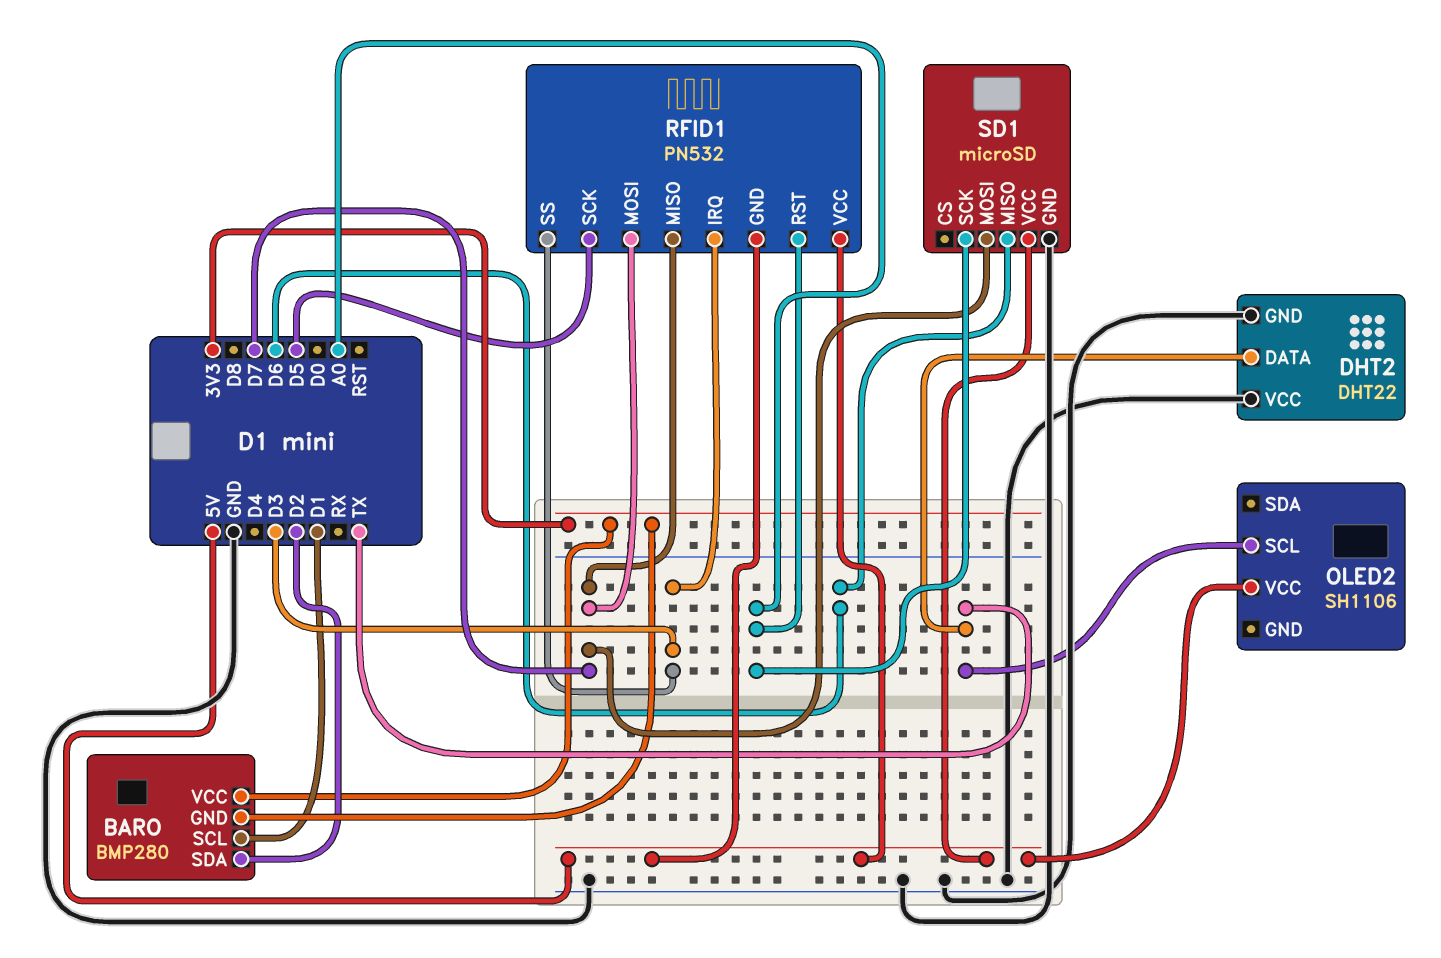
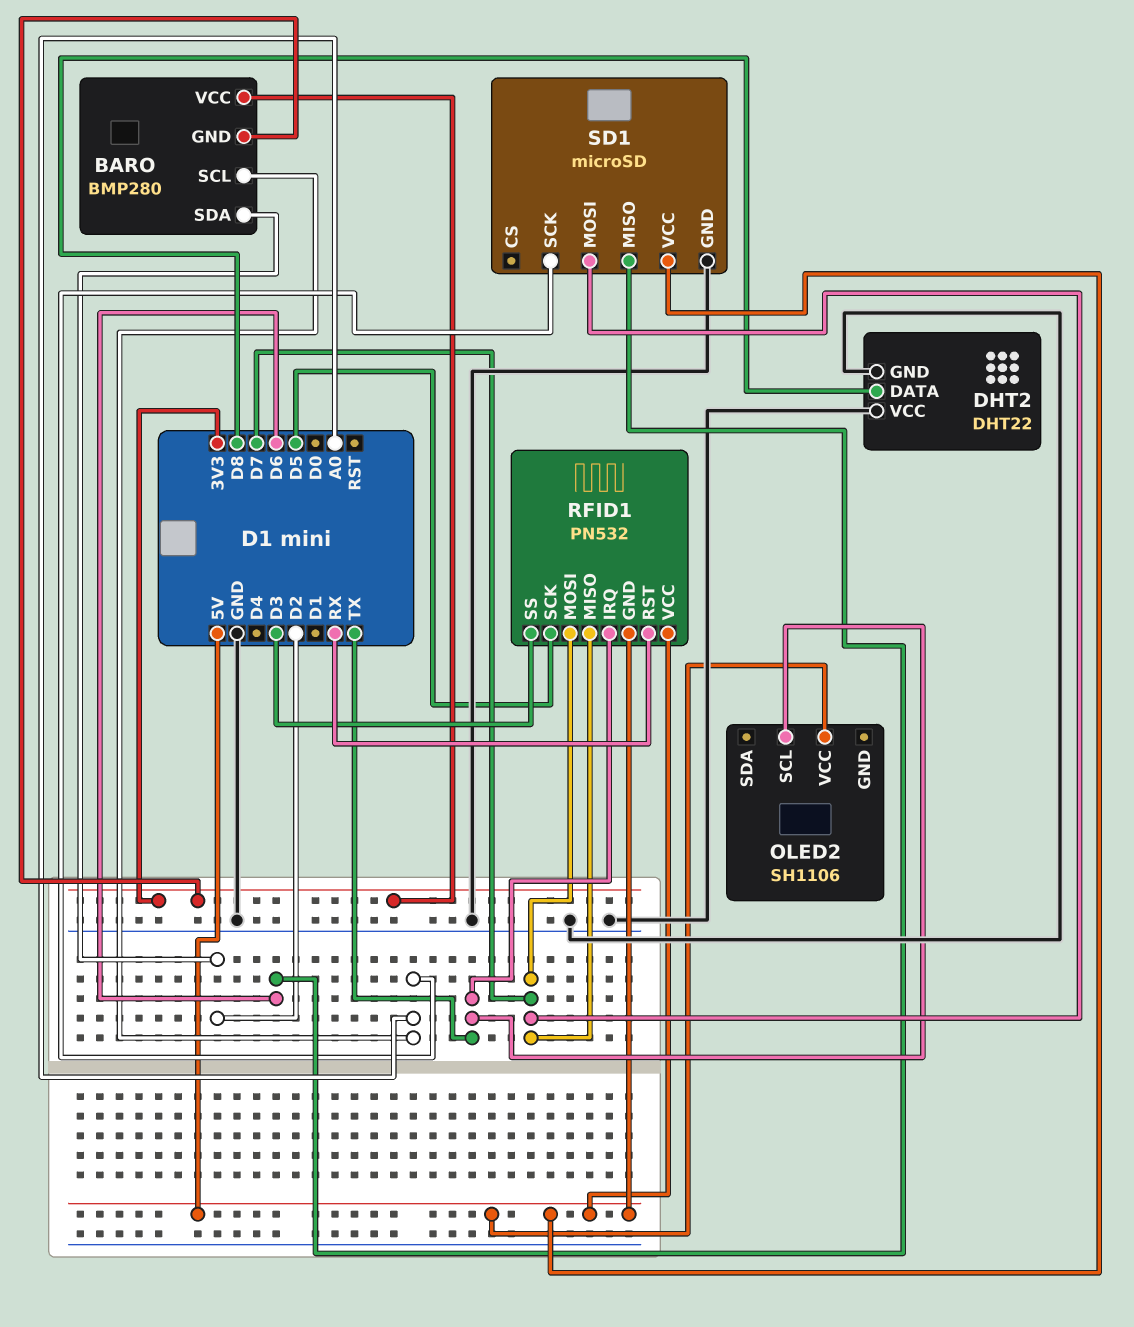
BARO pin SCL: D1 -> A0
DHT2 pin DATA: TX -> D8
RFID1 pin IRQ: D3 -> TX
RFID1 pin RST: A0 -> RX

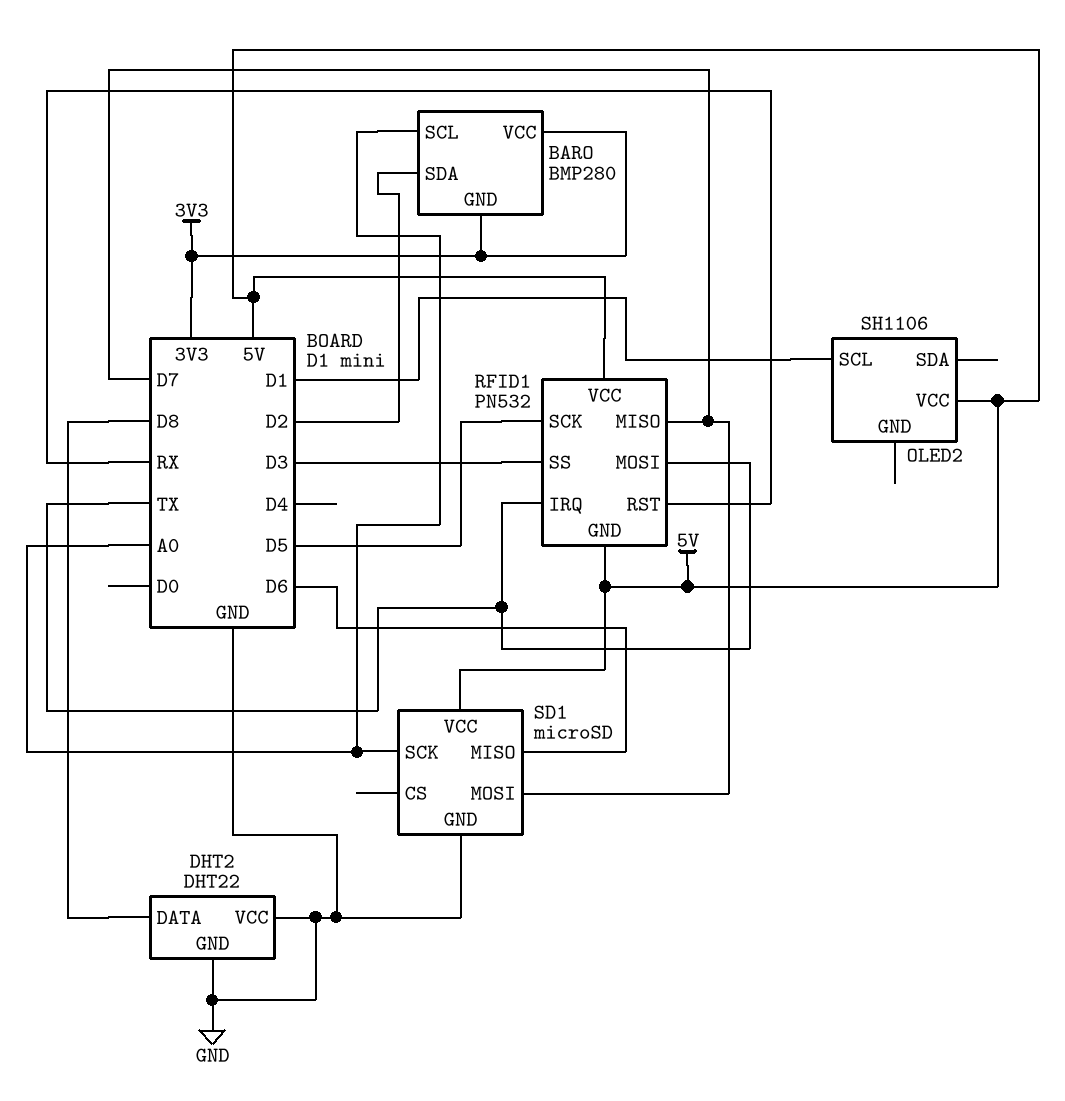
OLED2 pin SCL: TX -> D1
RFID1 pin MOSI: D7 -> TX

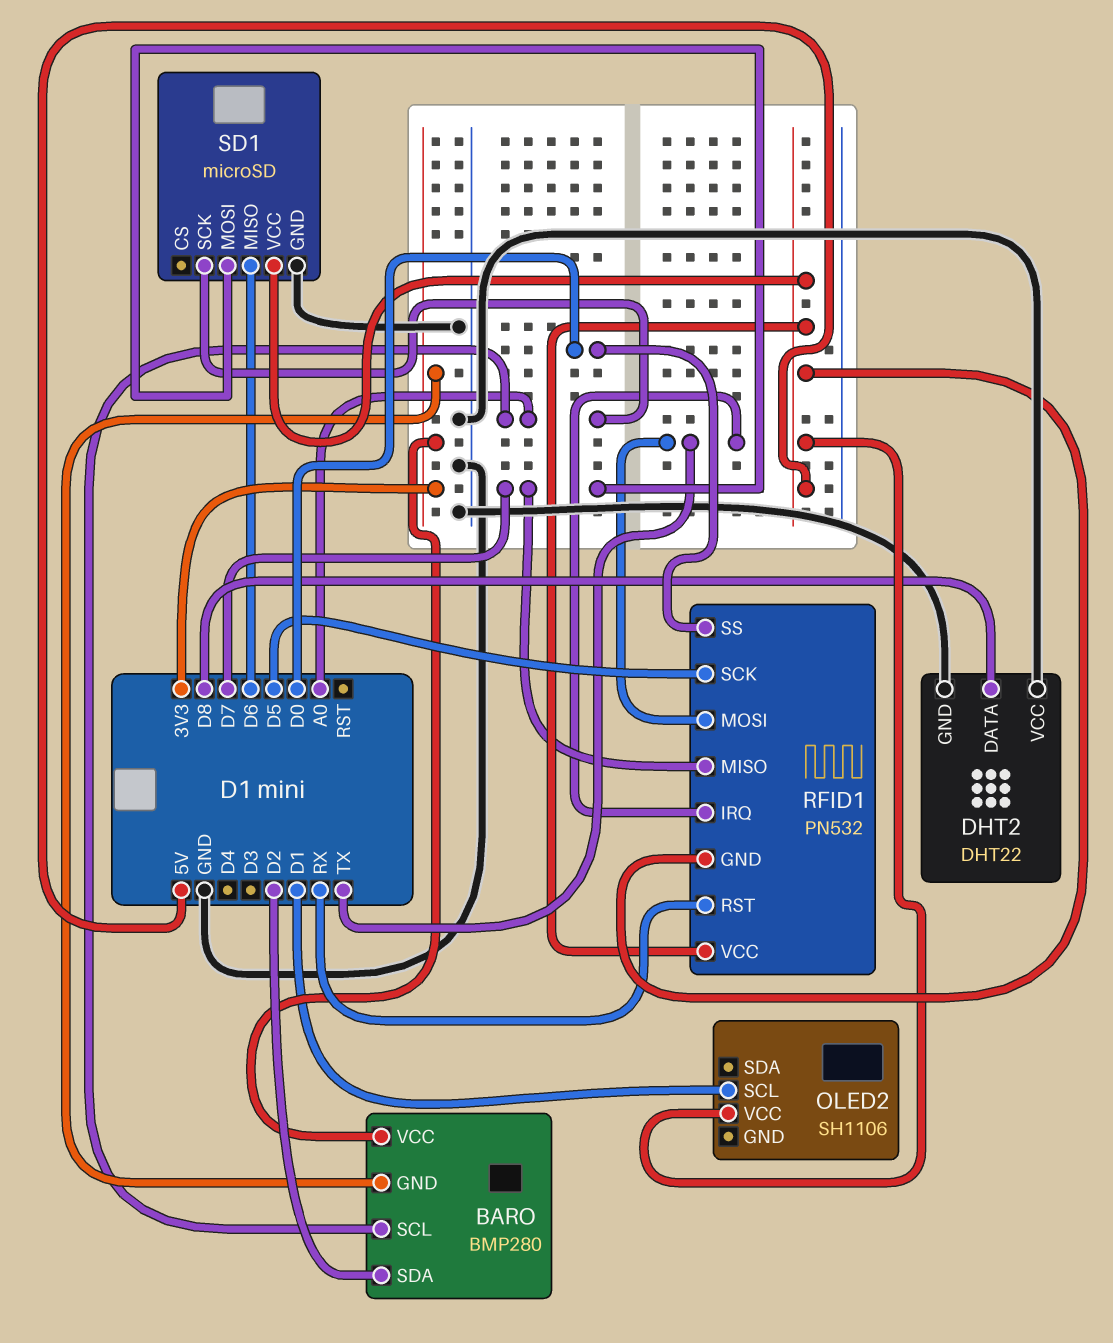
RFID1 pin SS: D3 -> D0

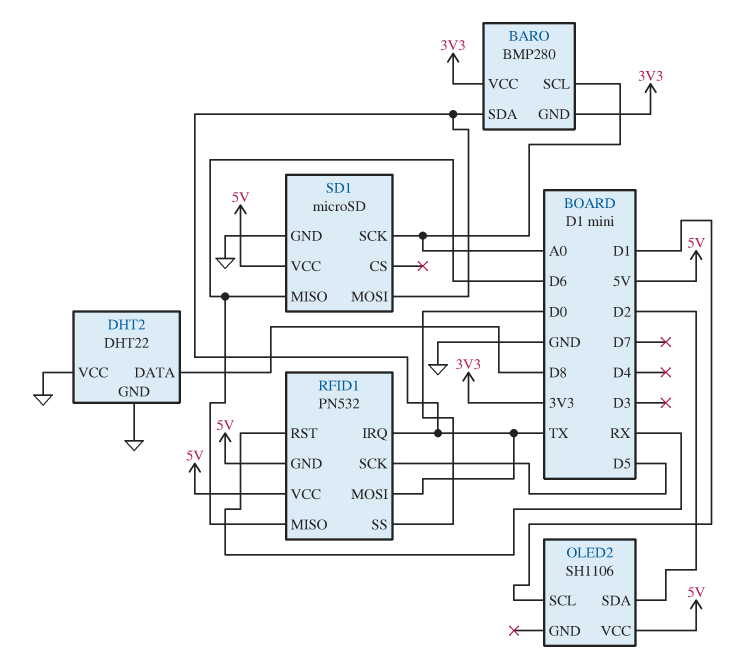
BARO pin SDA: D2 -> TX
OLED2 pin SDA: none -> D2
RFID1 pin MISO: D7 -> D6
SD1 pin MOSI: D7 -> TX

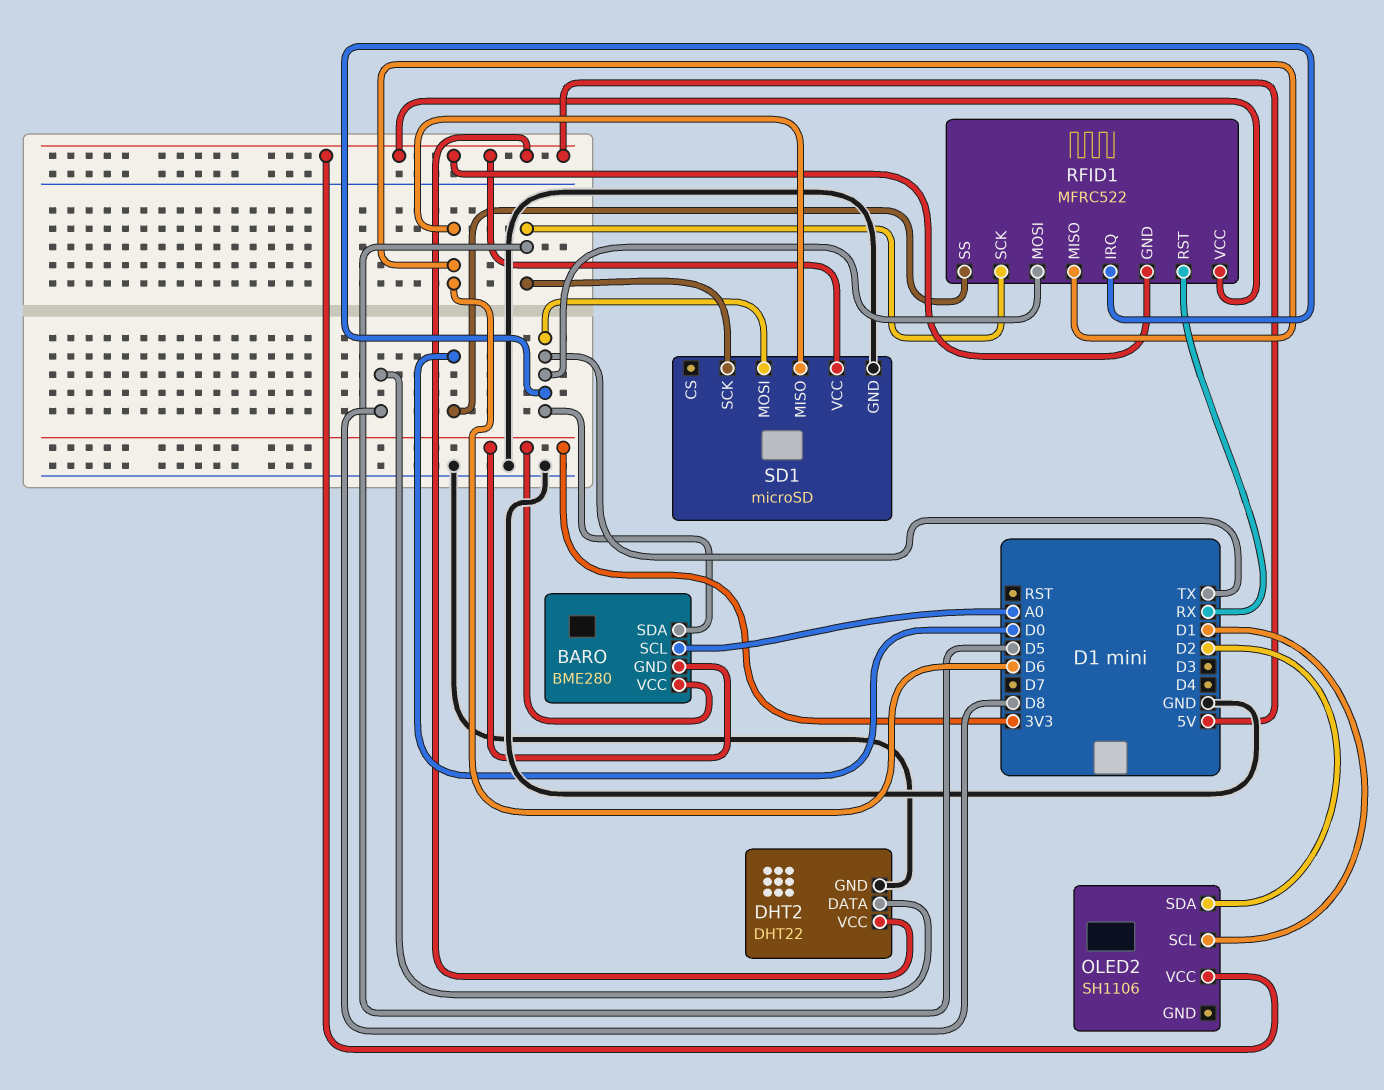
BARO: BMP280 -> BME280
DHT2 pin VCC: GND -> 5V
RFID1: PN532 -> MFRC522
SD1 pin SCK: A0 -> D5

